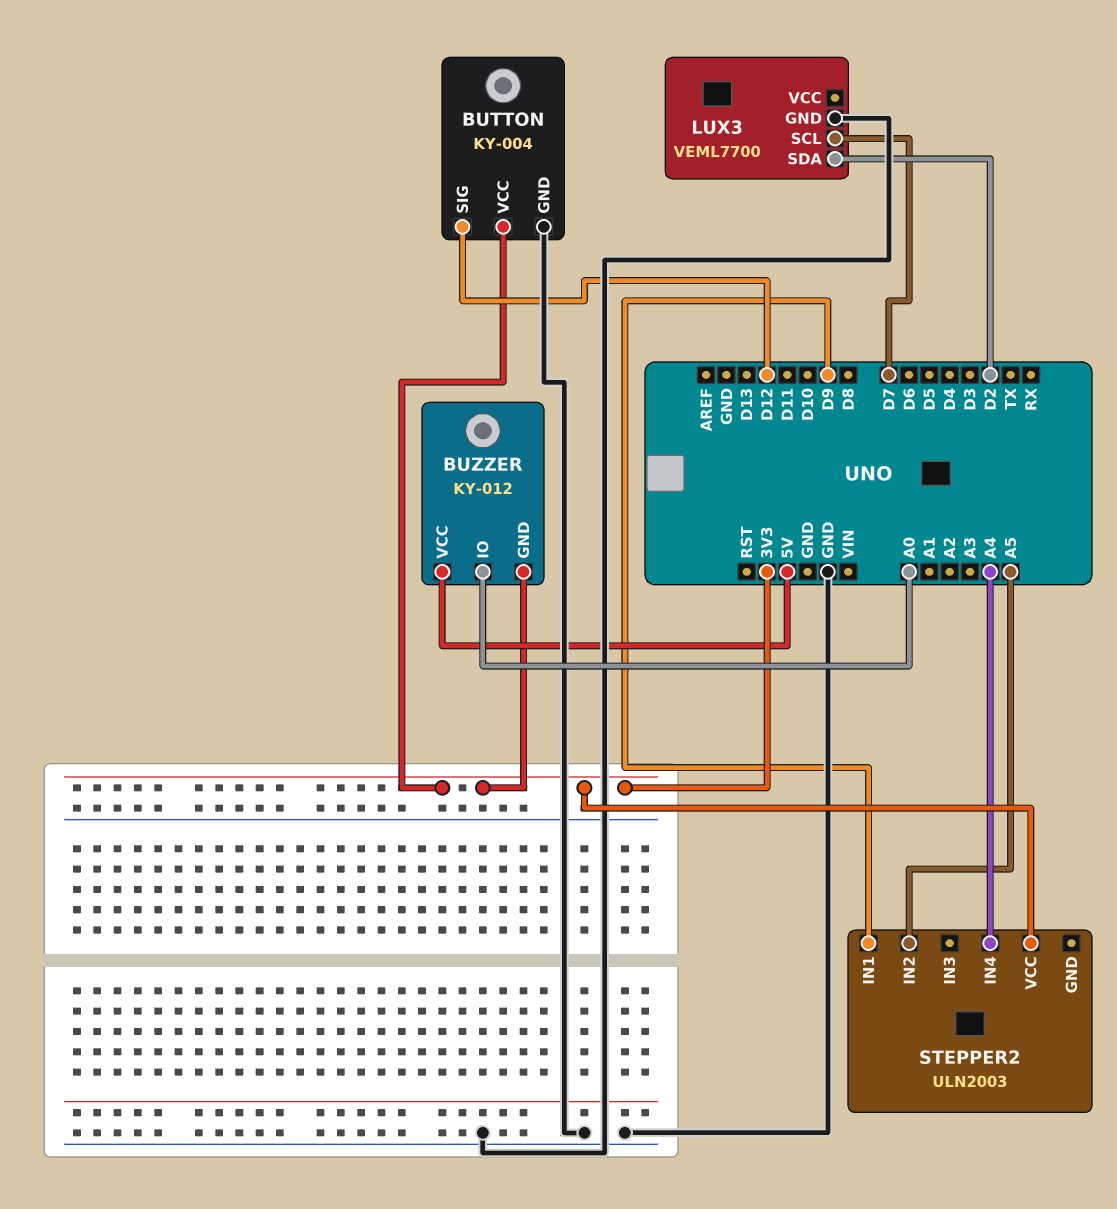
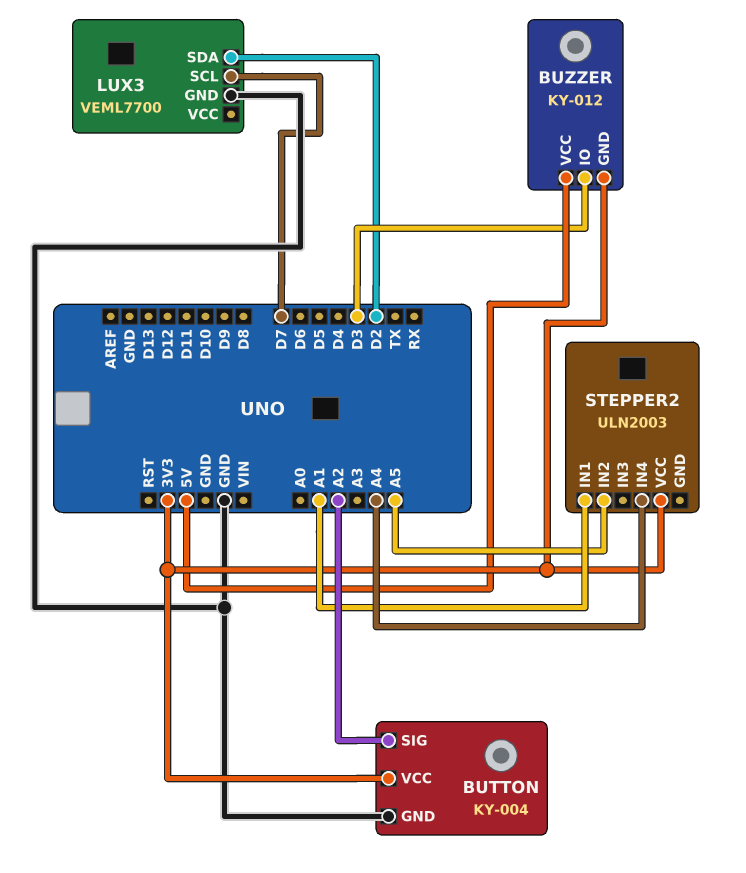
BUTTON pin SIG: D12 -> A2
BUZZER pin IO: A0 -> D3
STEPPER2 pin IN1: D9 -> A1

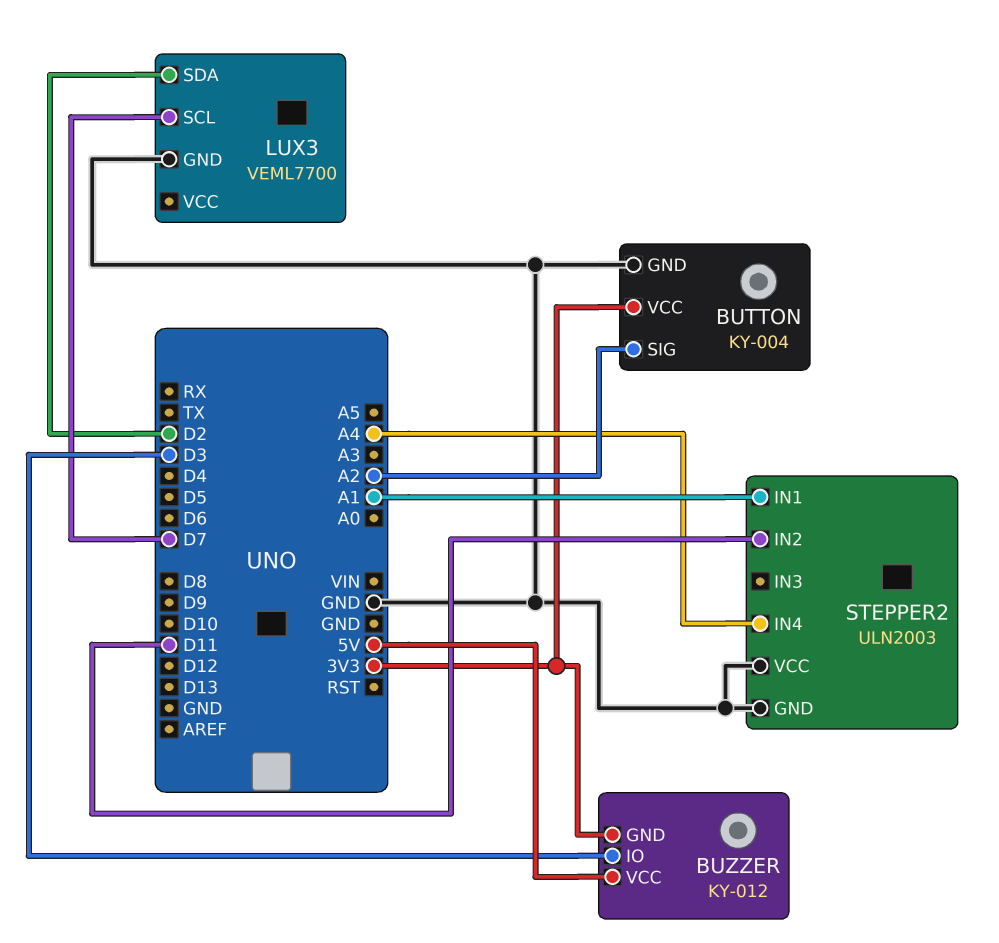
STEPPER2 pin GND: none -> GND
STEPPER2 pin IN2: A5 -> D11
STEPPER2 pin VCC: 3V3 -> GND

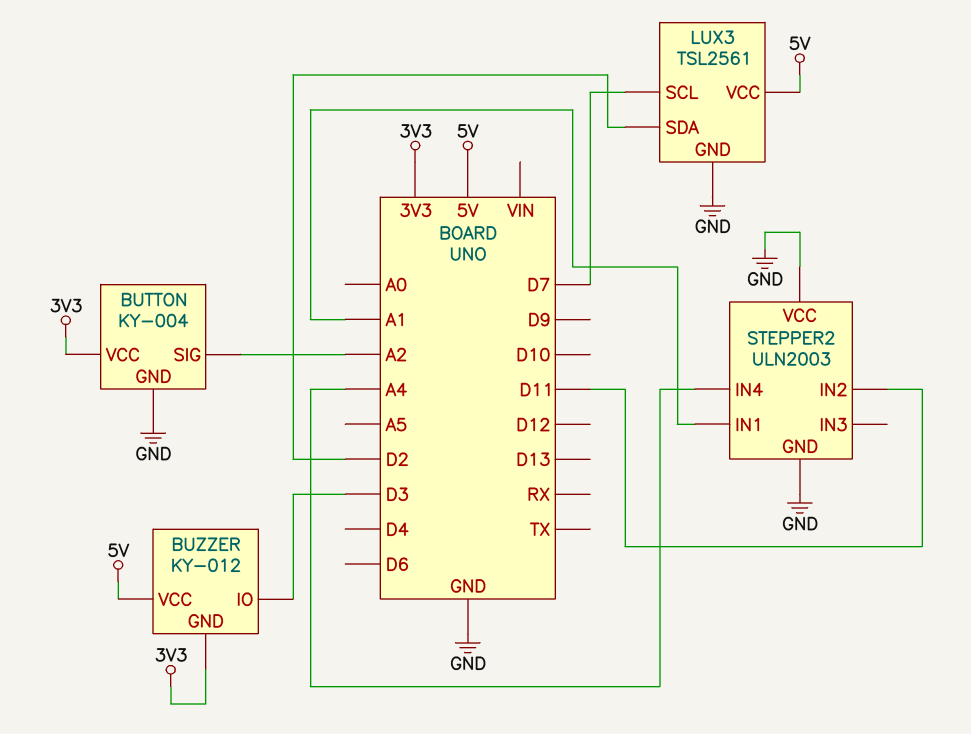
LUX3: VEML7700 -> TSL2561
LUX3 pin VCC: none -> 5V

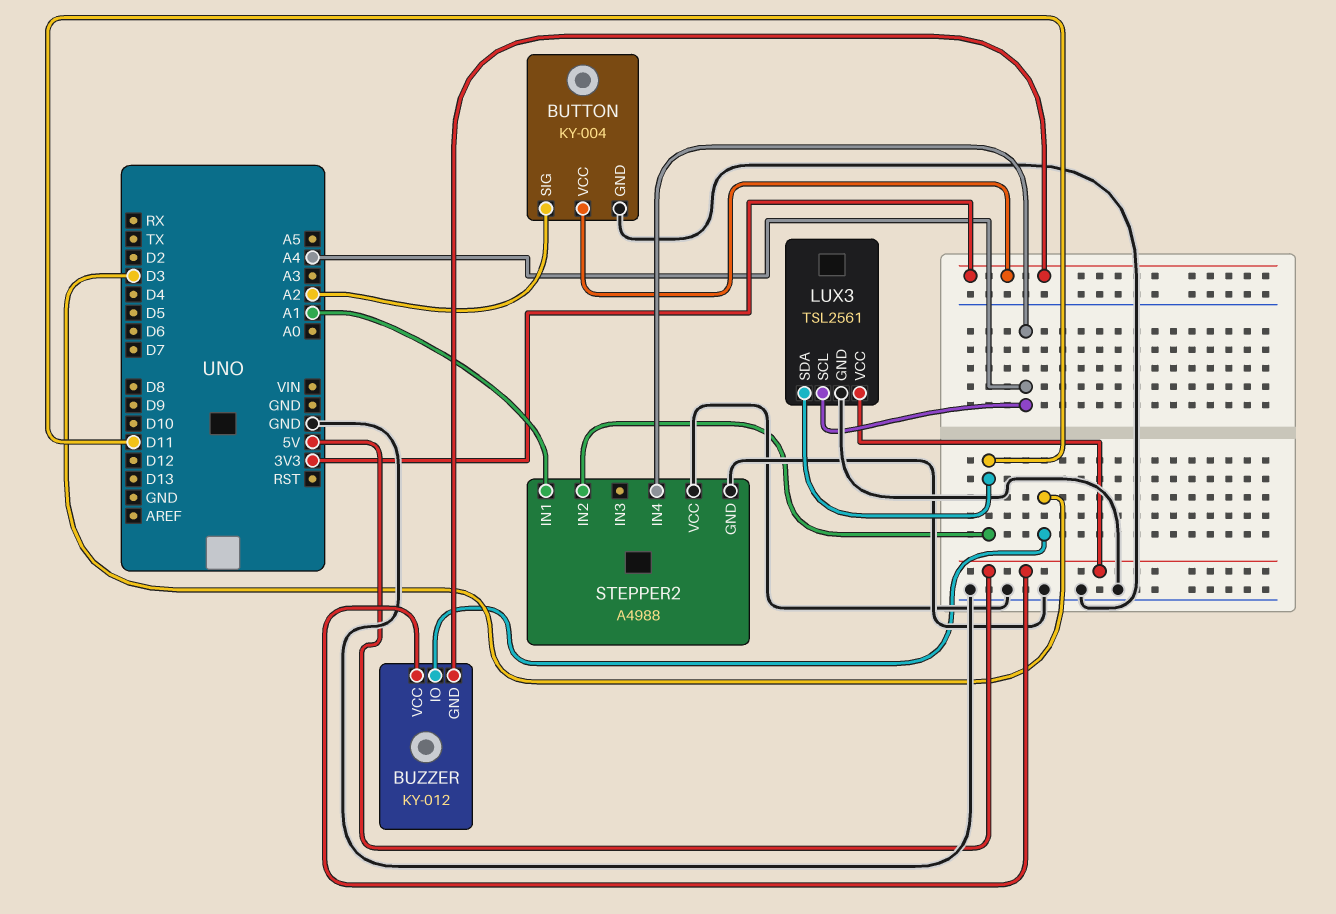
LUX3 pin SCL: D7 -> A4
LUX3 pin SDA: D2 -> D11
STEPPER2: ULN2003 -> A4988

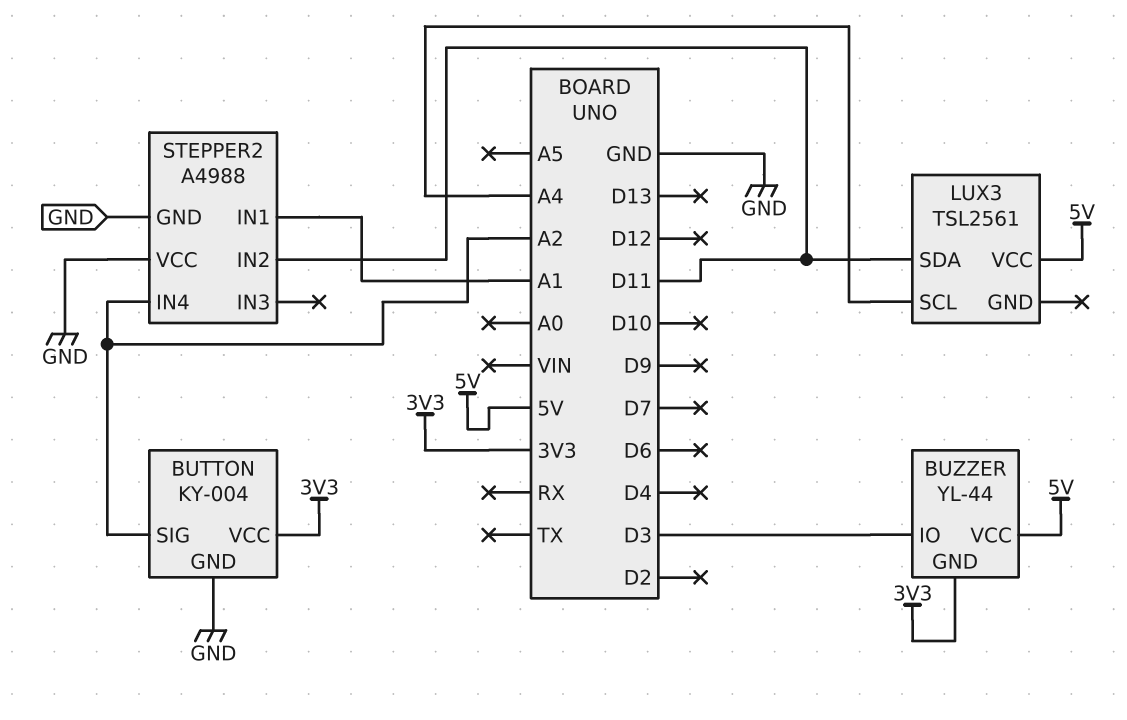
BUZZER: KY-012 -> YL-44
LUX3 pin GND: GND -> none
STEPPER2 pin IN4: A4 -> A2

